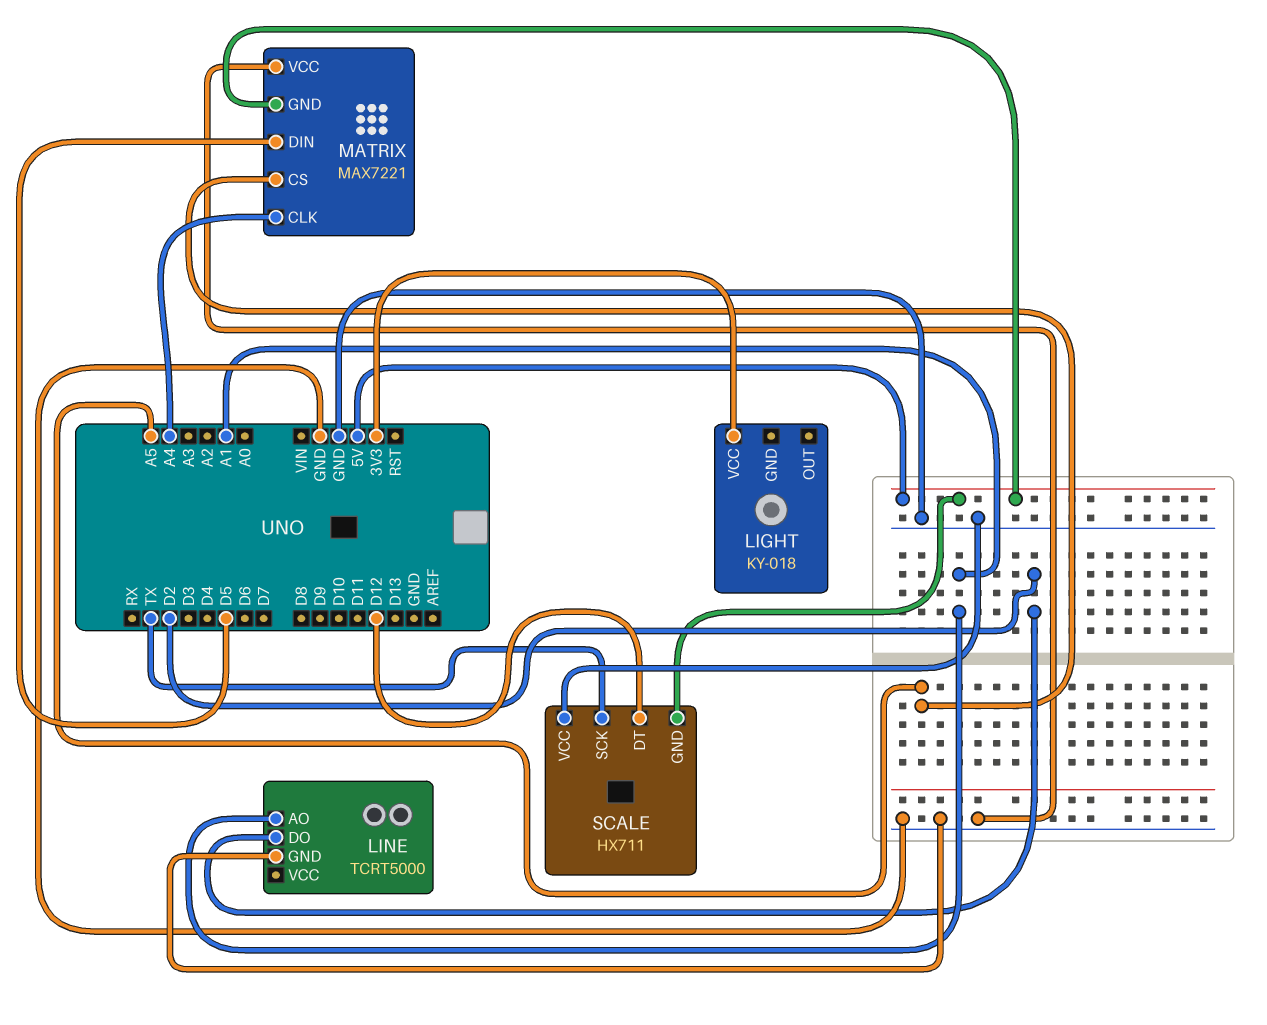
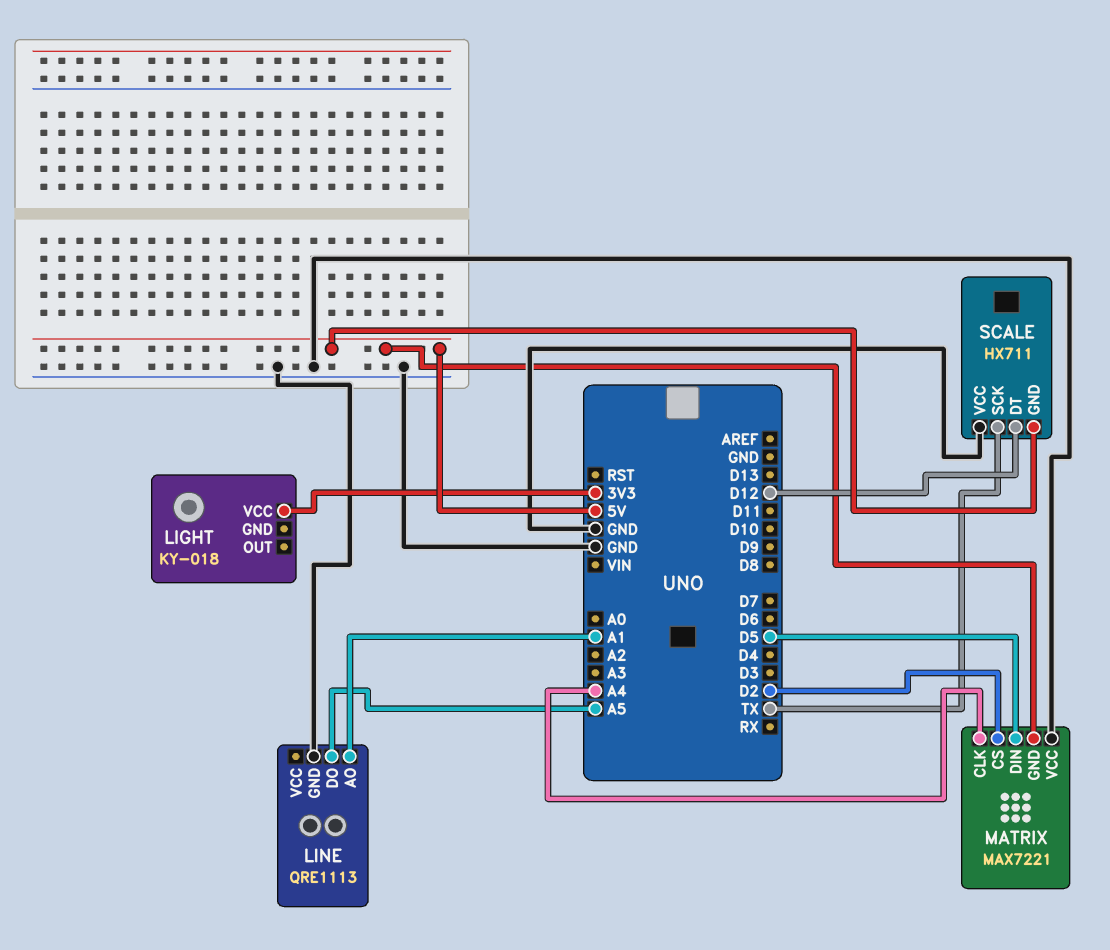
LINE: TCRT5000 -> QRE1113
LINE pin DO: D2 -> A5
MATRIX pin CS: A5 -> D2

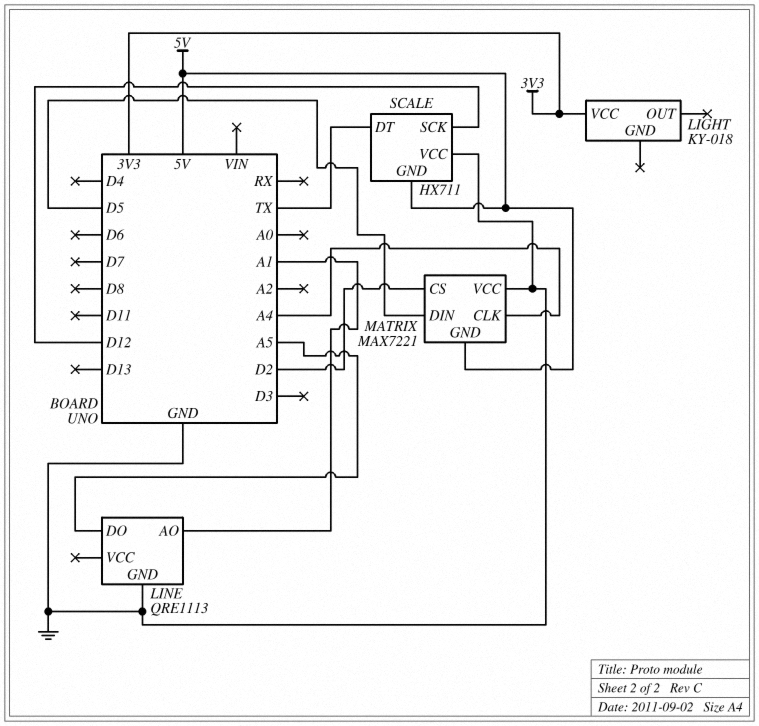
SCALE pin DT: D12 -> TX
SCALE pin SCK: TX -> D12

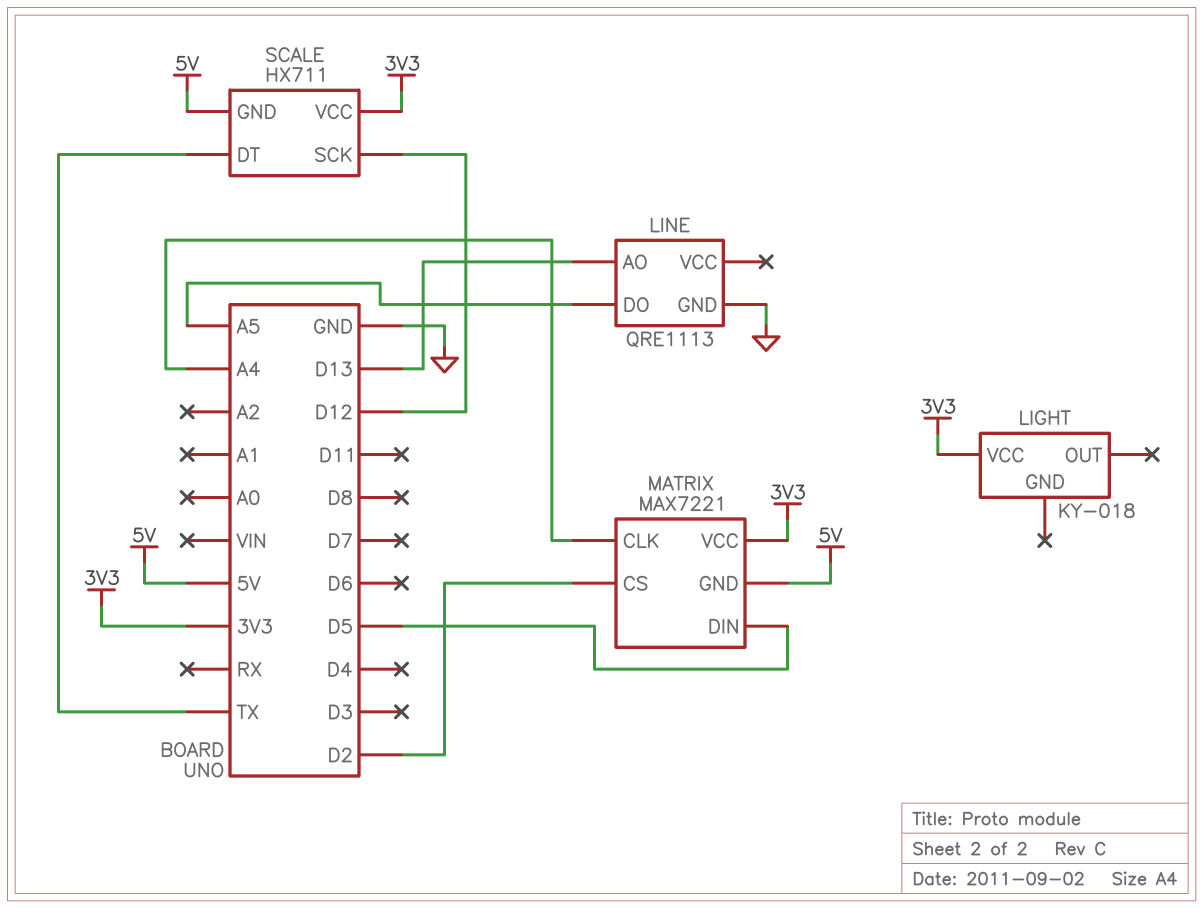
LINE pin AO: A1 -> D13
MATRIX pin VCC: GND -> 3V3
SCALE pin VCC: GND -> 3V3

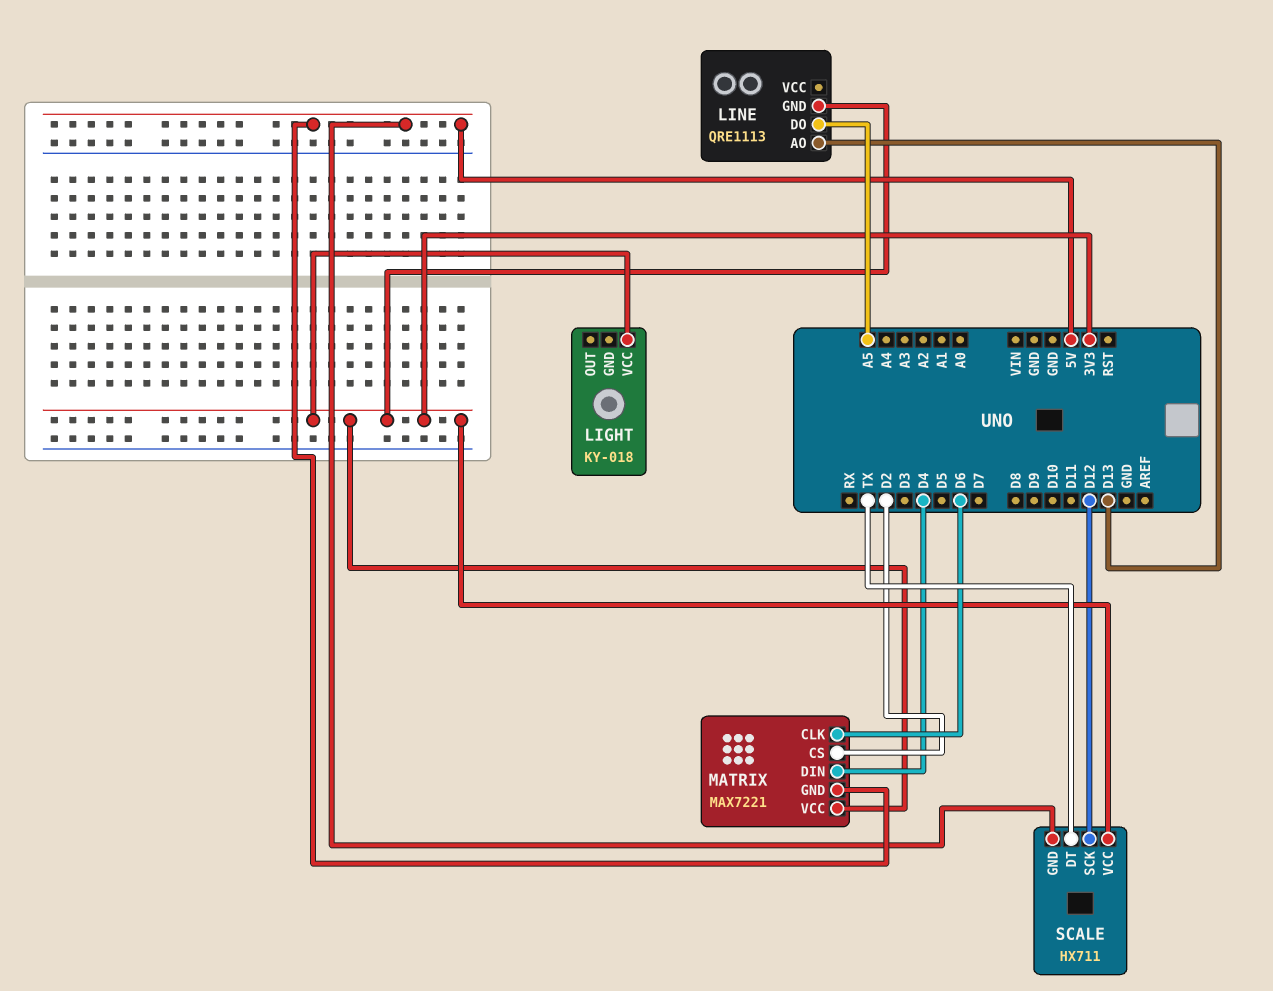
LINE pin GND: GND -> 3V3
MATRIX pin CLK: A4 -> D6
MATRIX pin DIN: D5 -> D4

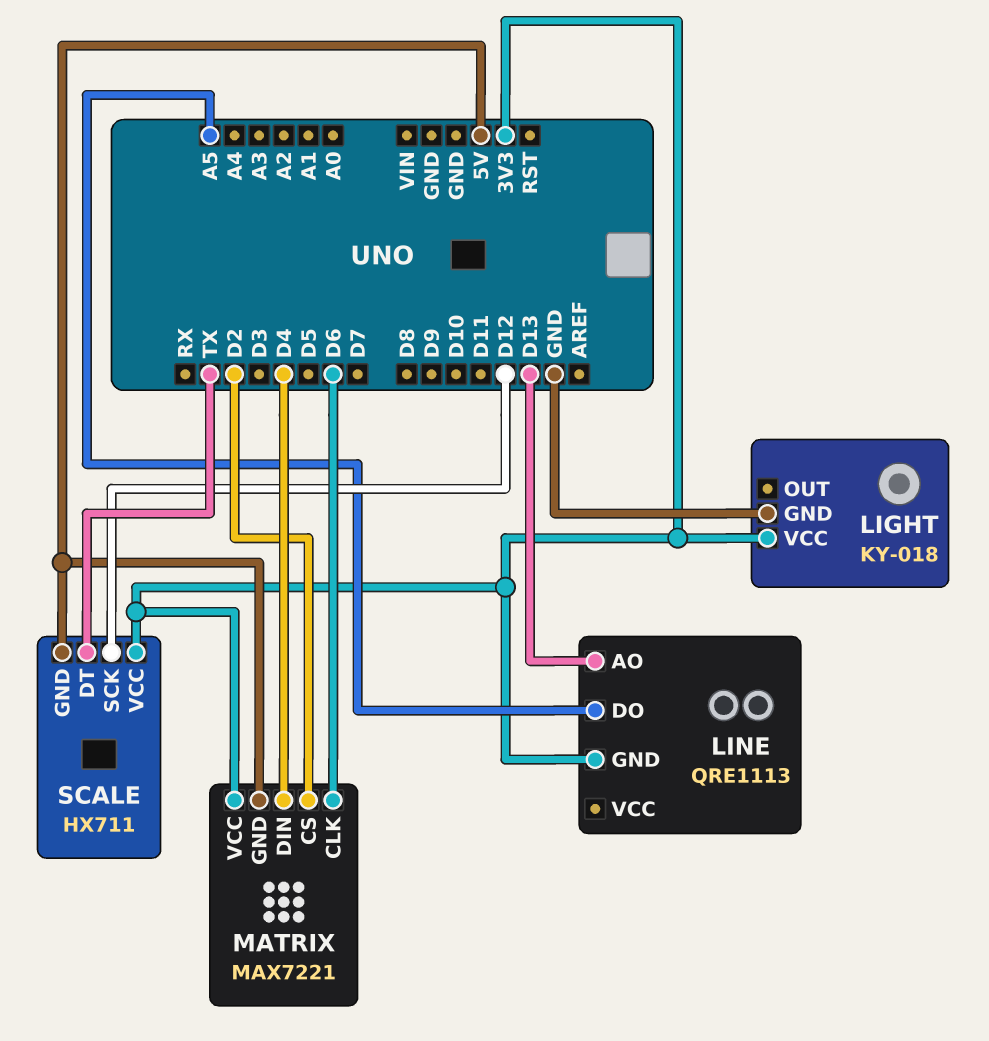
LIGHT pin GND: none -> GND

